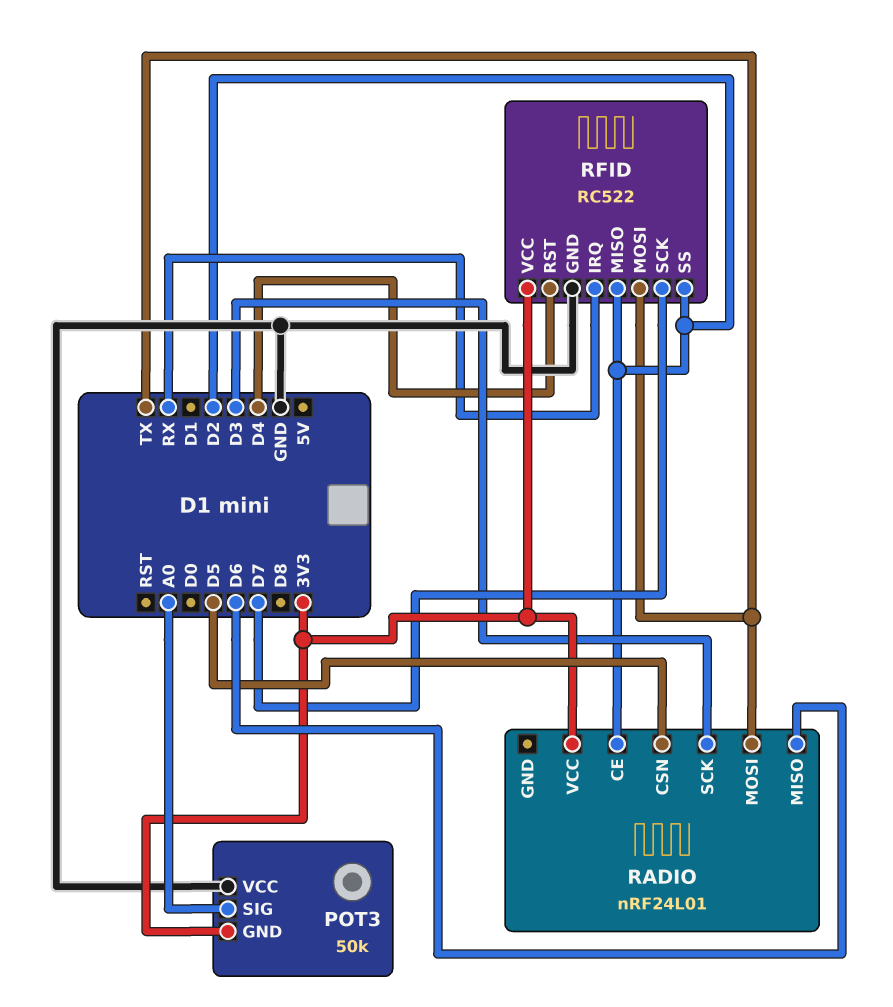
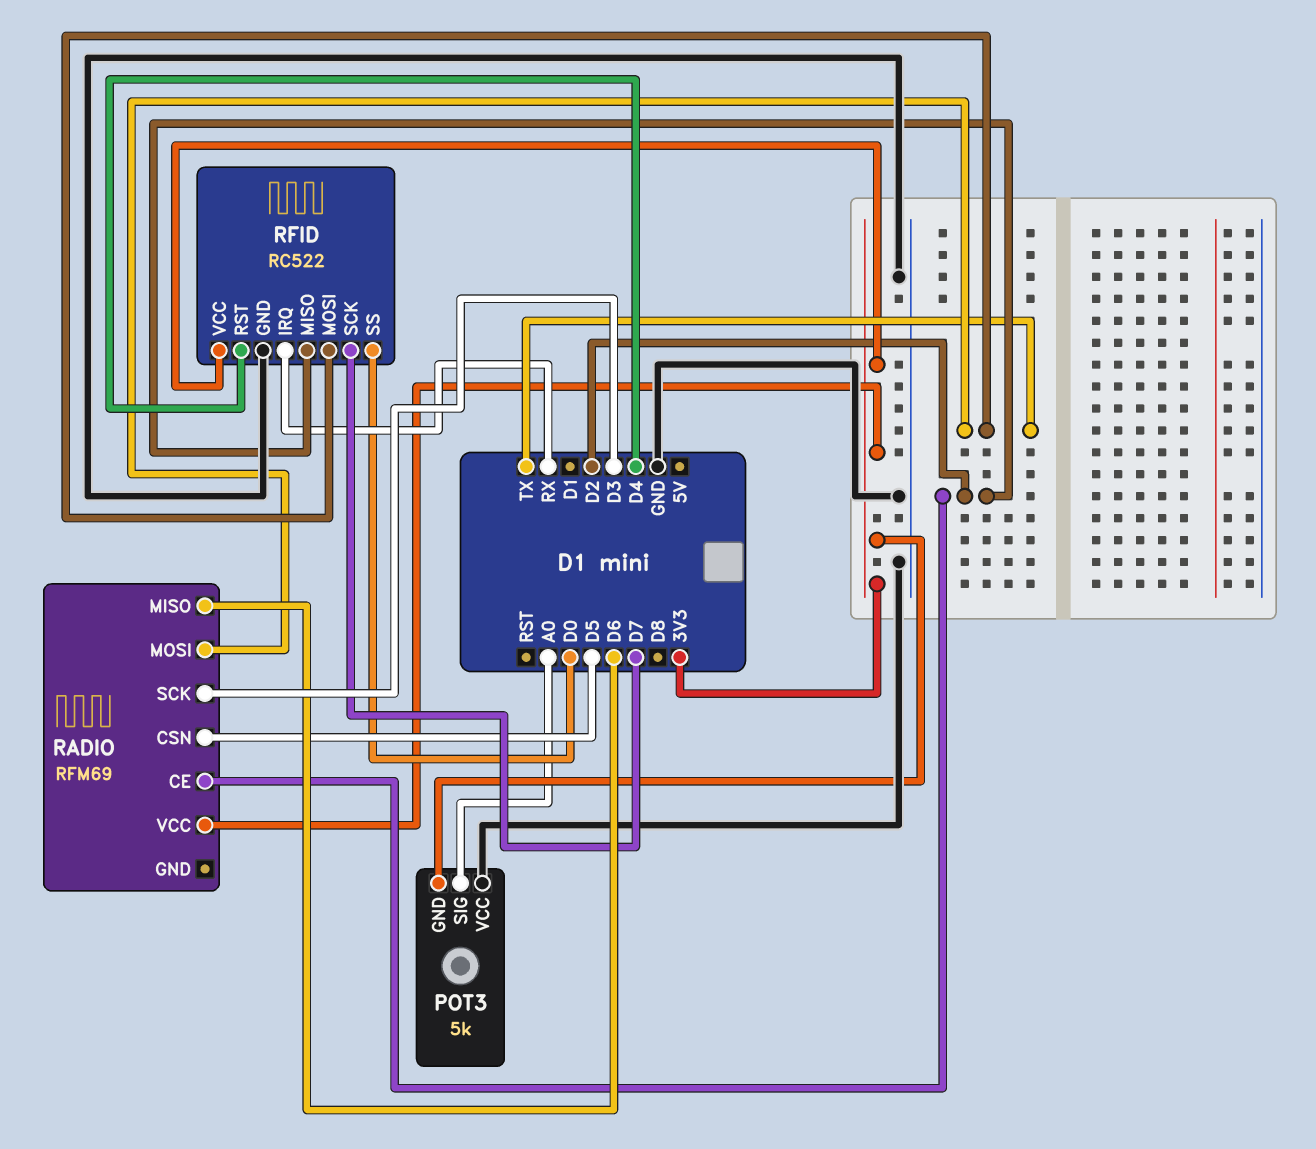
POT3: 50k -> 5k
RADIO: nRF24L01 -> RFM69
RFID pin SS: D2 -> D0

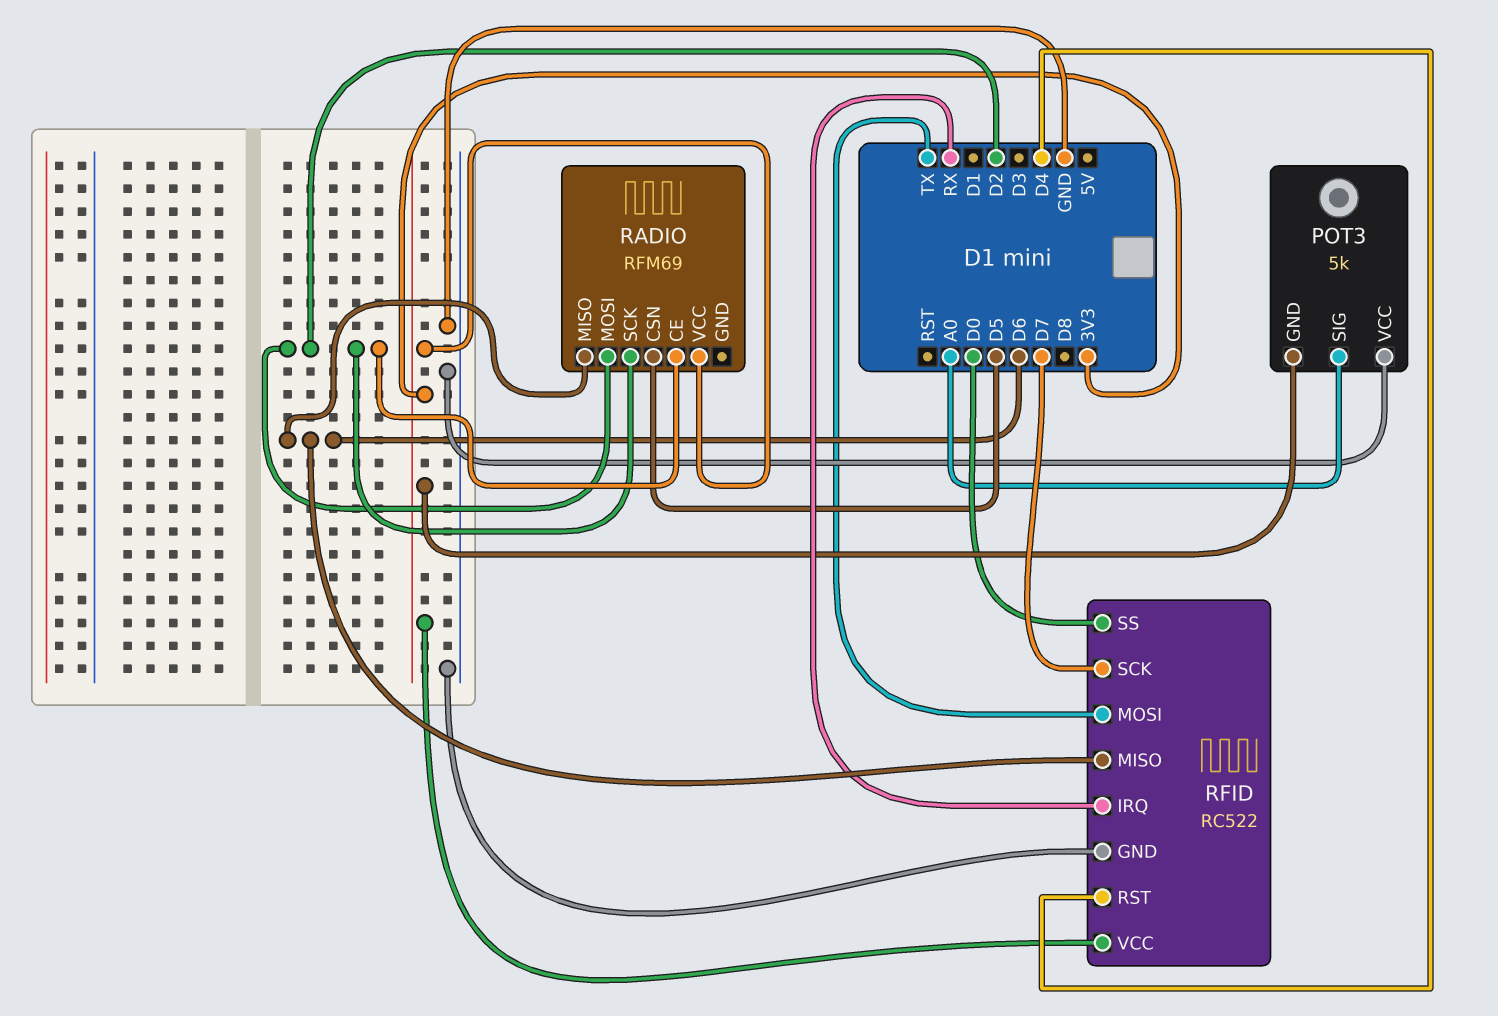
RADIO pin MOSI: TX -> D2
RADIO pin SCK: D3 -> D2
RFID pin MISO: D2 -> D6

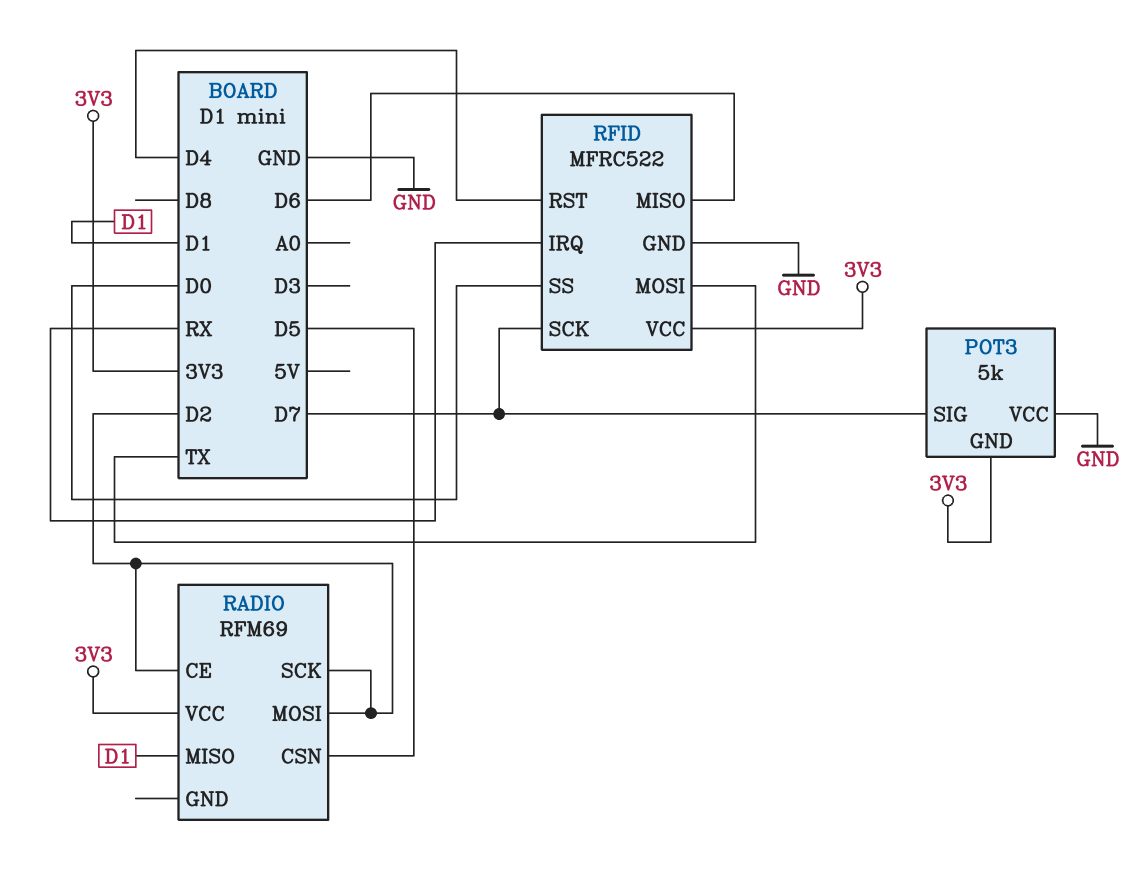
POT3 pin SIG: A0 -> D7
RADIO pin MISO: D6 -> D1
RFID: RC522 -> MFRC522

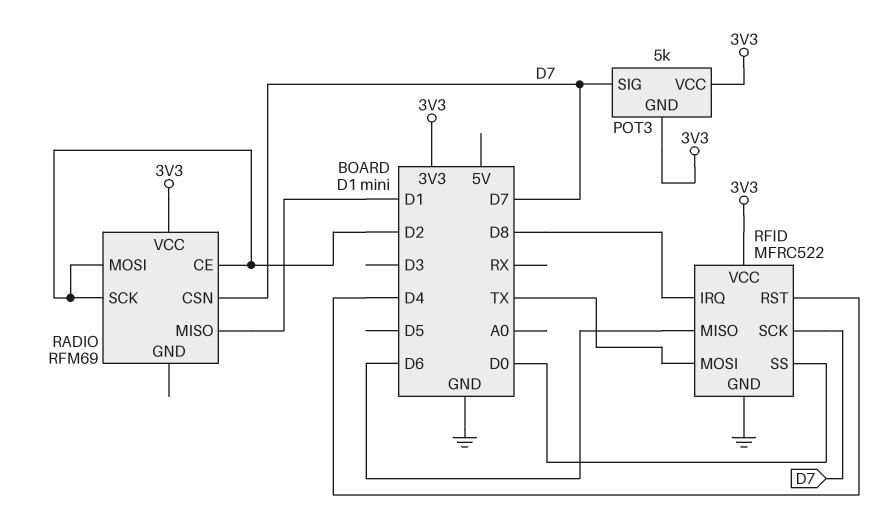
POT3 pin VCC: GND -> 3V3
RADIO pin CSN: D5 -> D7
RFID pin IRQ: RX -> D8

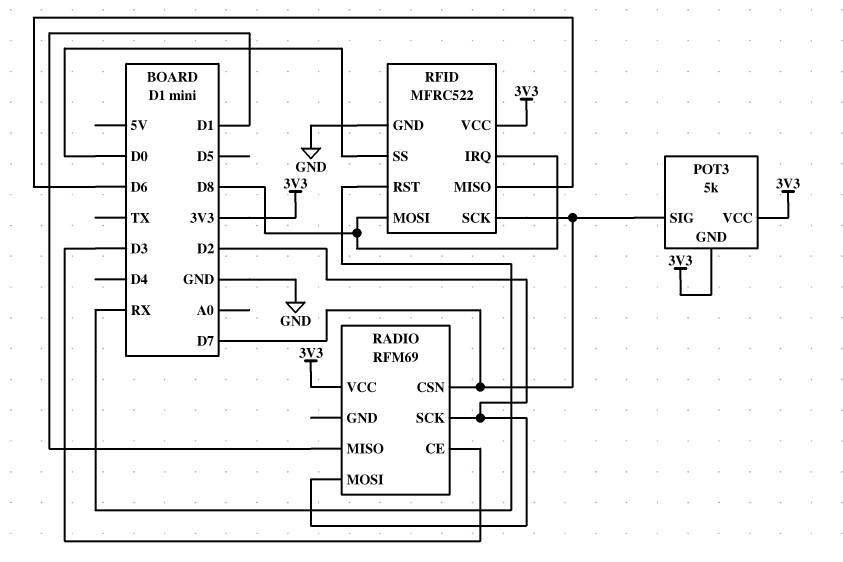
RADIO pin CE: D2 -> D3
RFID pin MOSI: TX -> D8
RFID pin RST: D4 -> RX

